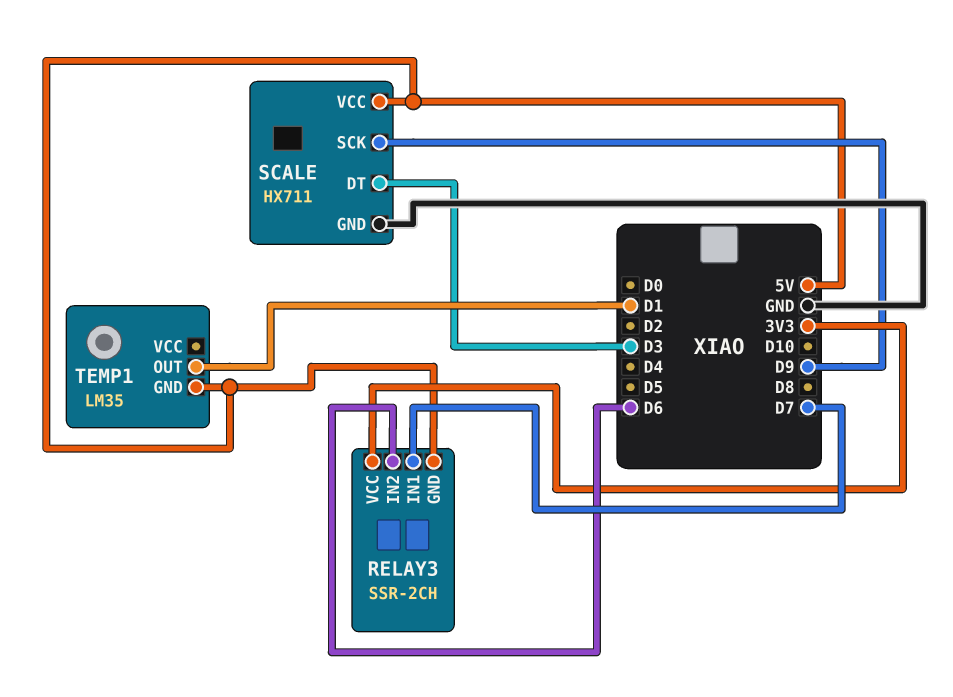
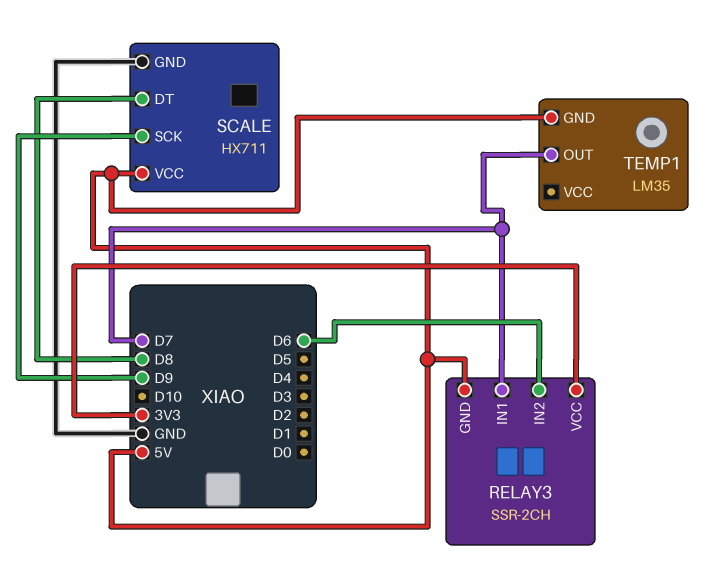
SCALE pin DT: D3 -> D8
TEMP1 pin OUT: D1 -> D7

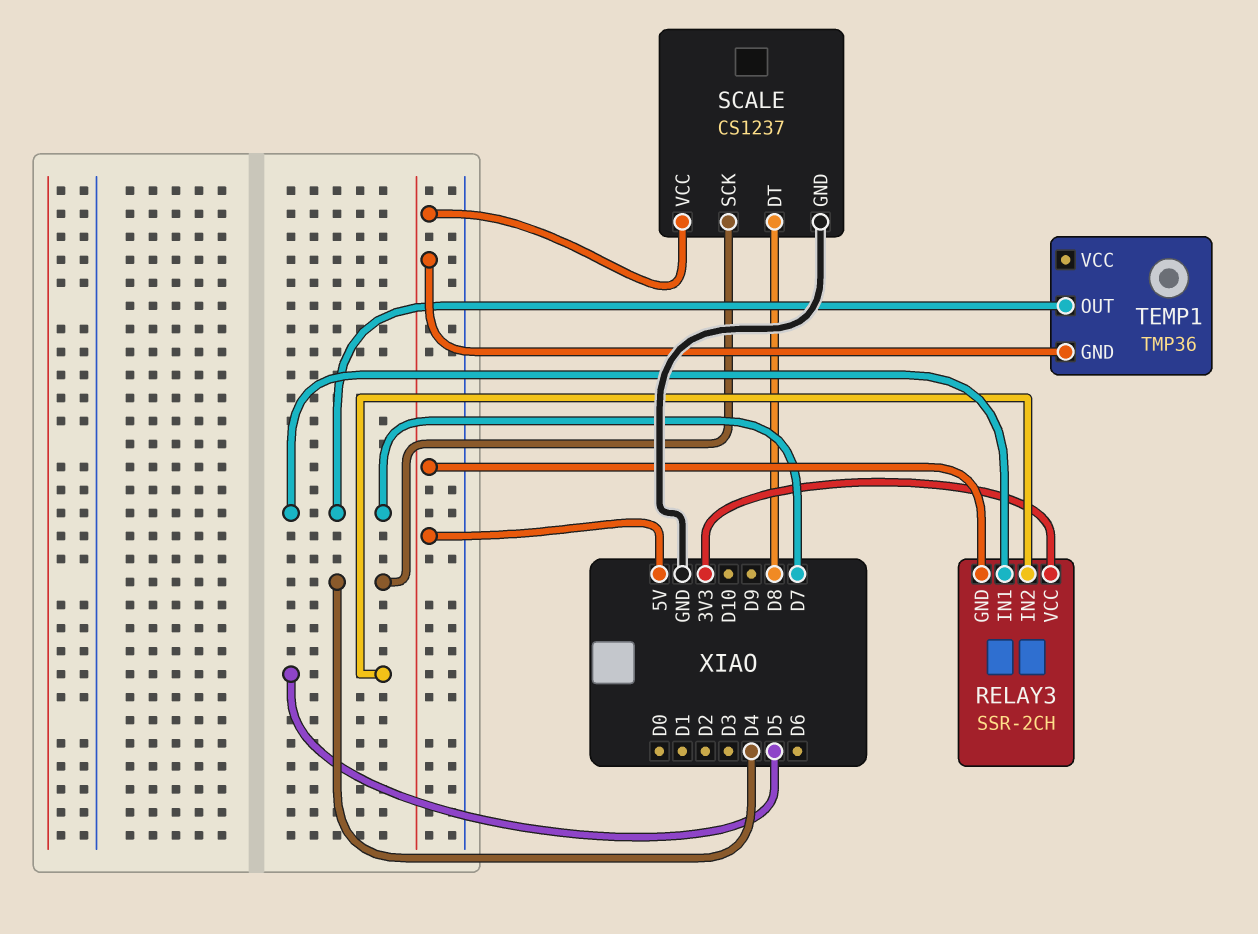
RELAY3 pin IN2: D6 -> D5
SCALE: HX711 -> CS1237
SCALE pin SCK: D9 -> D4
TEMP1: LM35 -> TMP36

